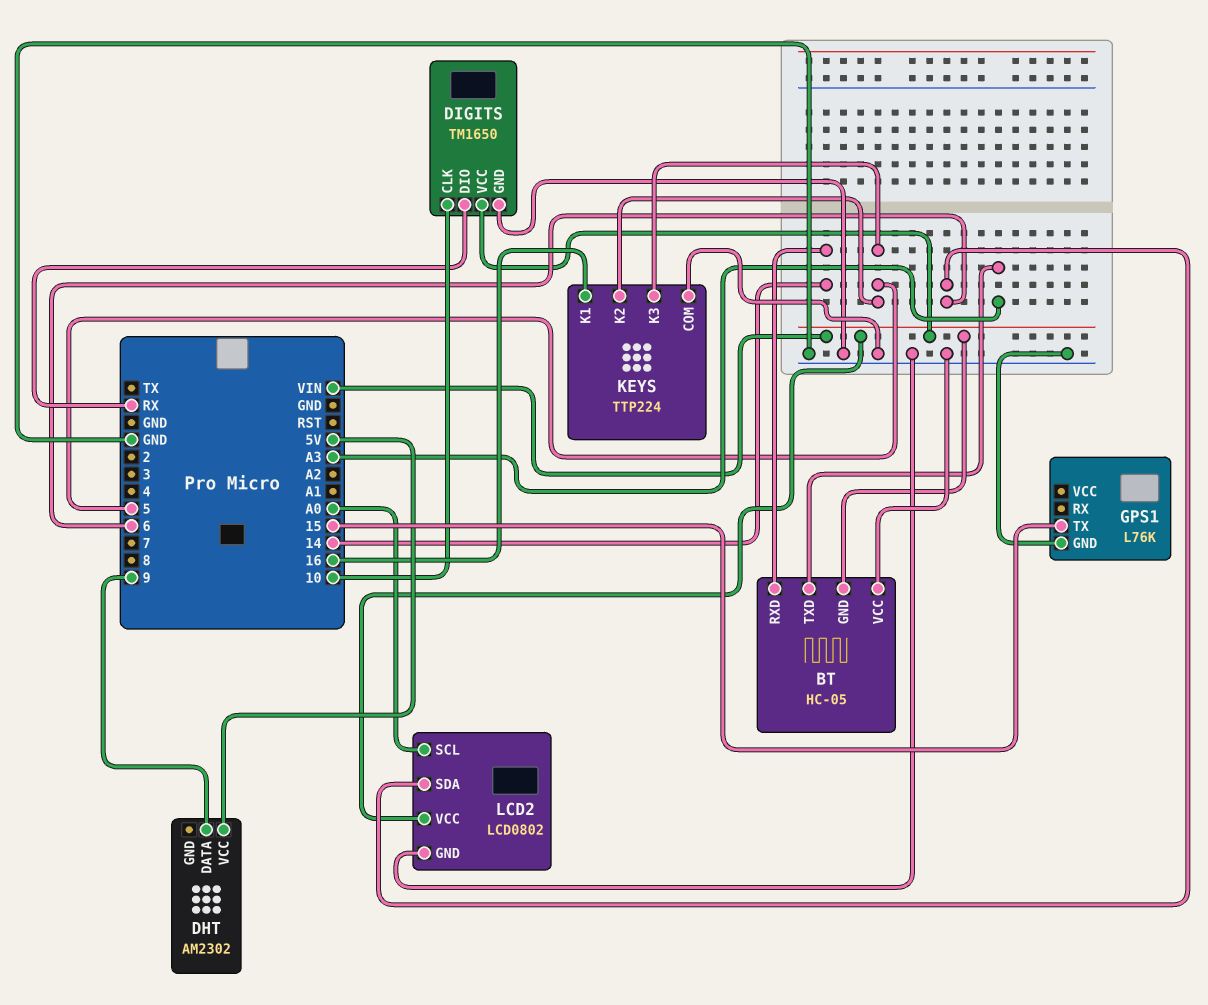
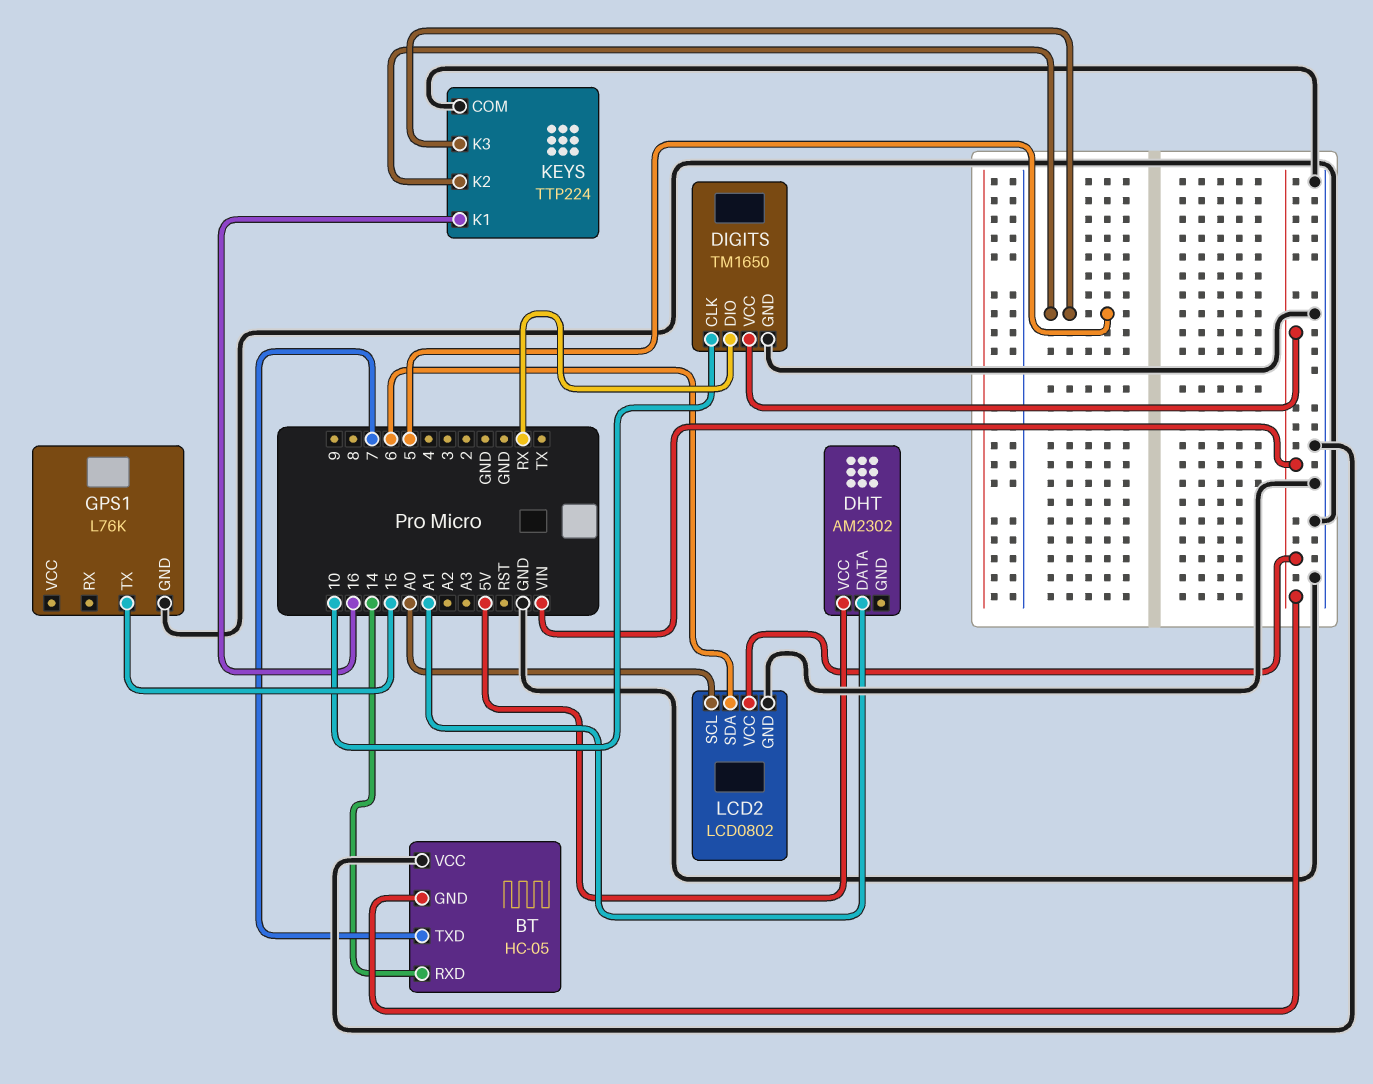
BT pin TXD: A3 -> 7
DHT pin DATA: 9 -> A1

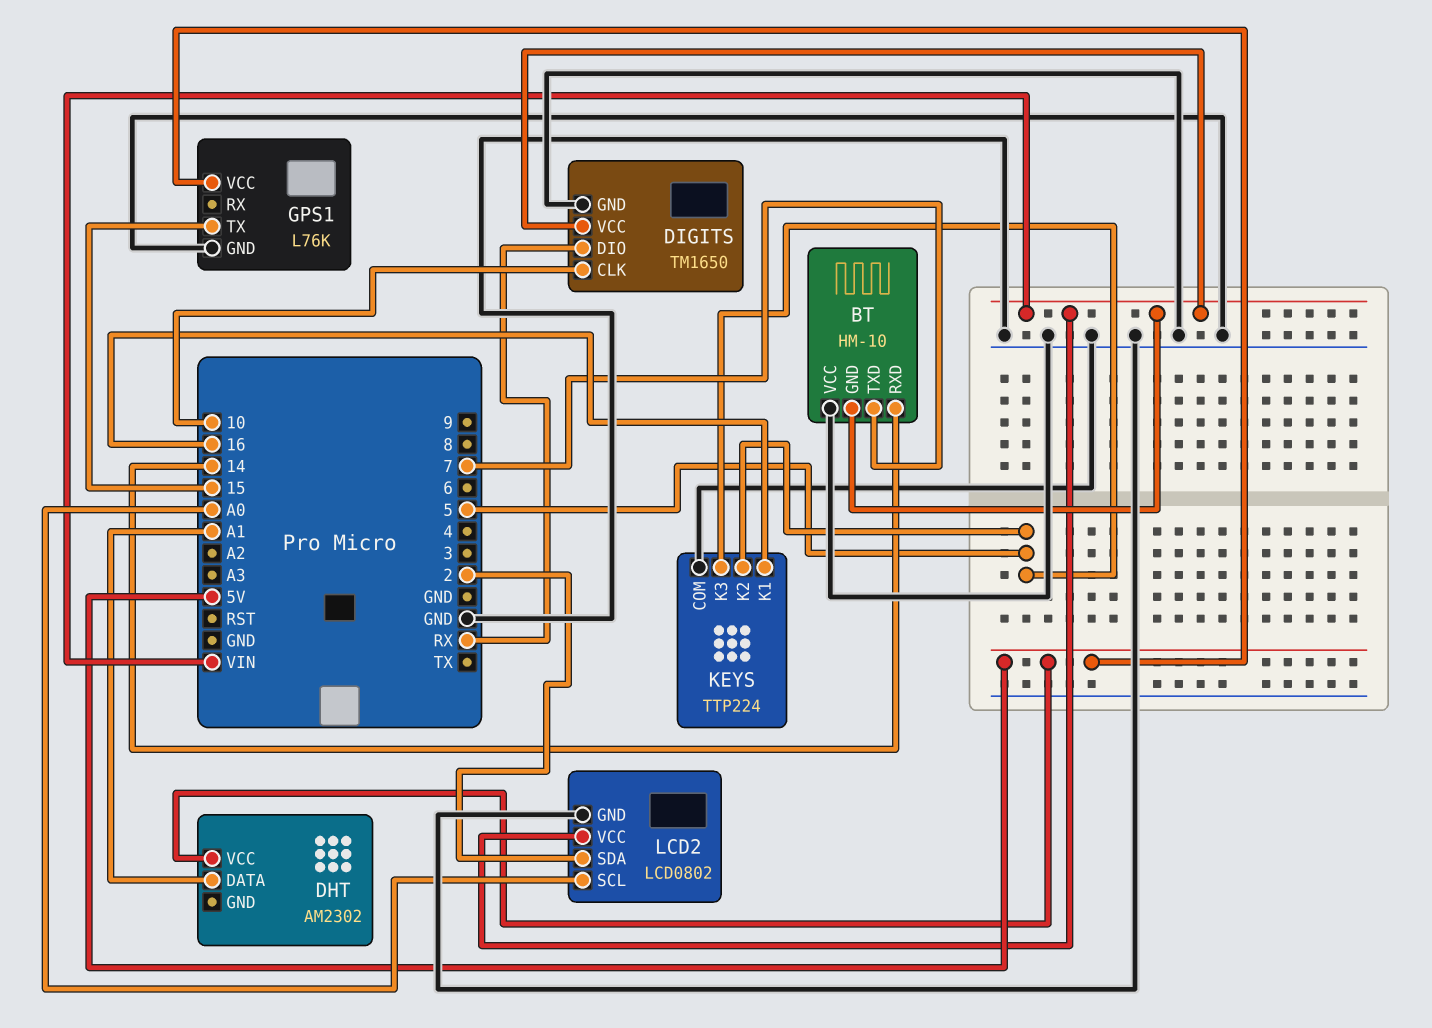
BT: HC-05 -> HM-10
GPS1 pin VCC: none -> 5V
LCD2 pin SDA: 6 -> 2

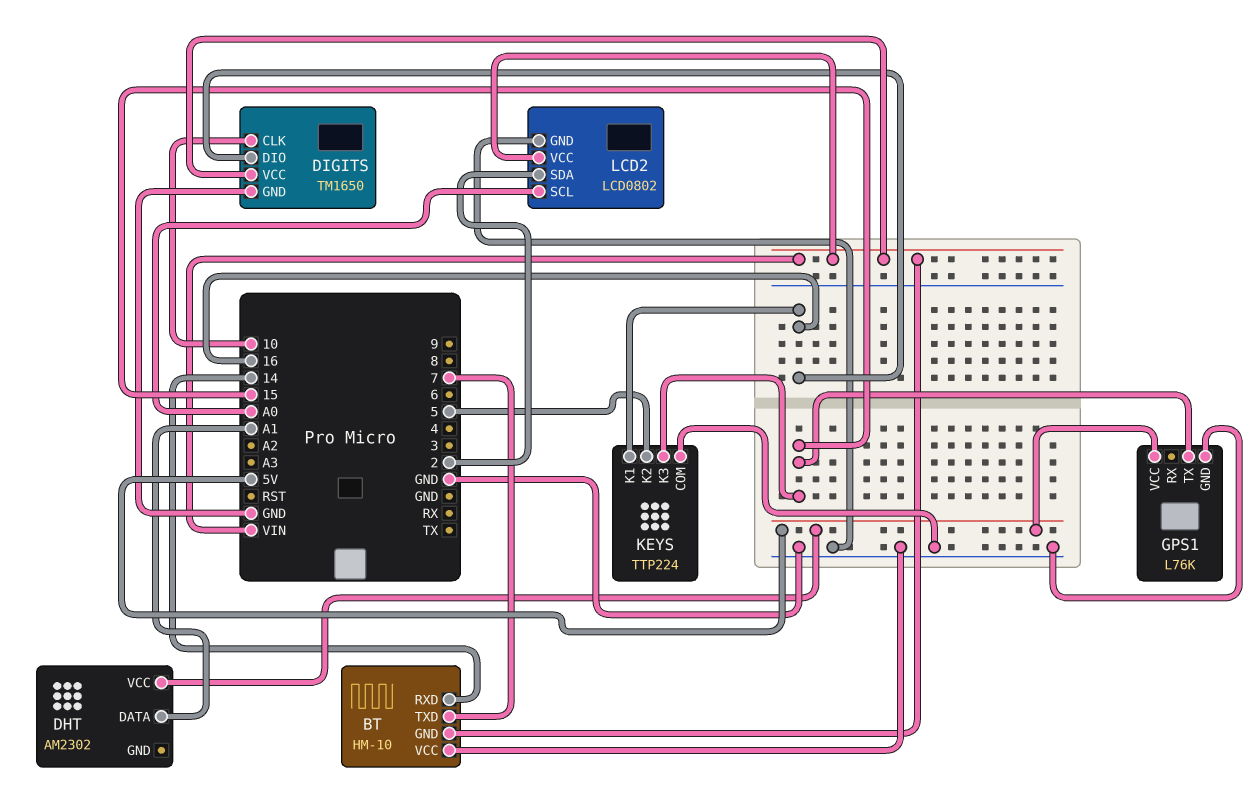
DIGITS pin DIO: RX -> 16
KEYS pin K3: 5 -> 15

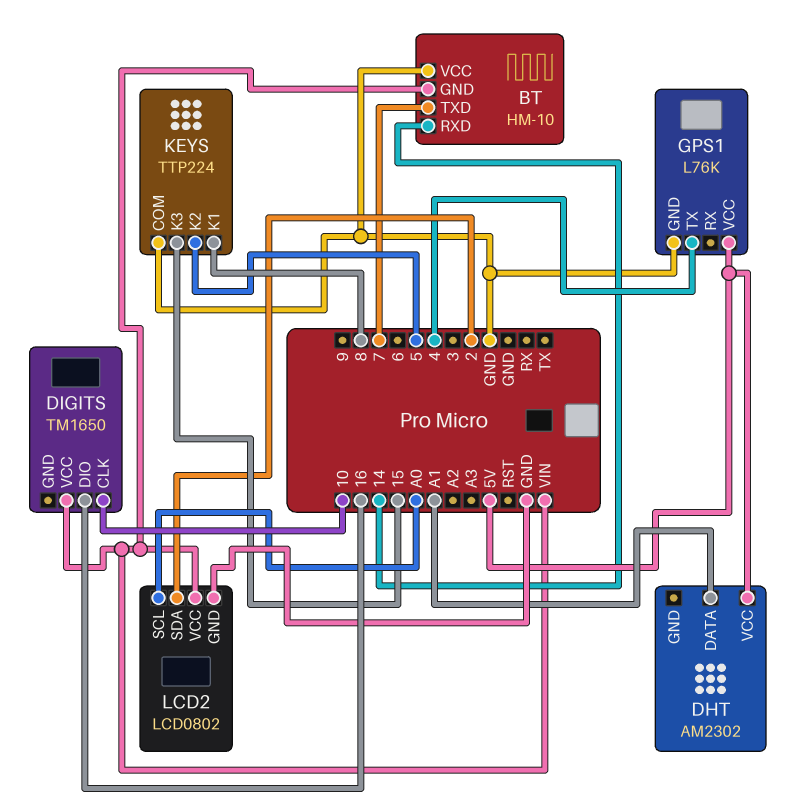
DIGITS pin GND: GND -> none
GPS1 pin TX: 15 -> 4
KEYS pin K1: 16 -> 8

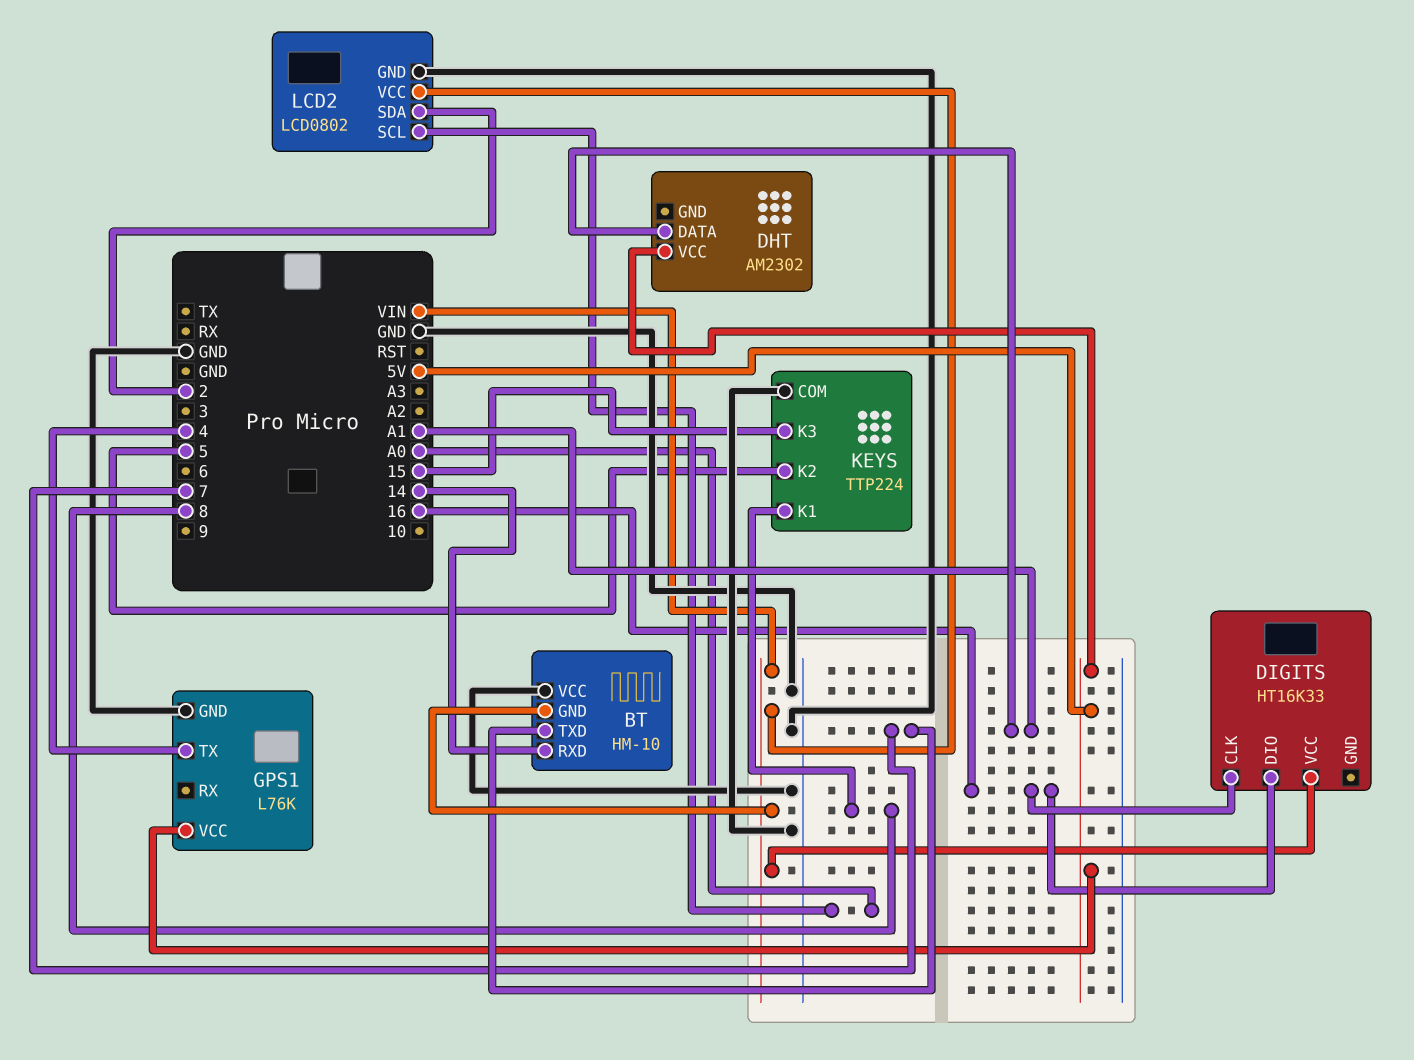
DIGITS: TM1650 -> HT16K33
DIGITS pin CLK: 10 -> 16

